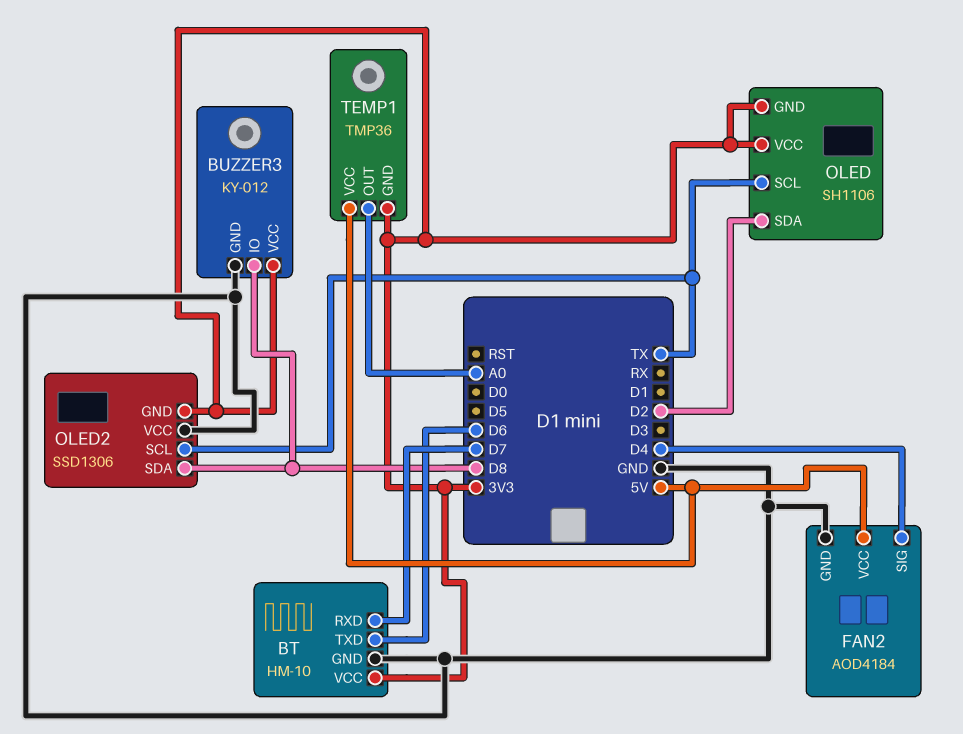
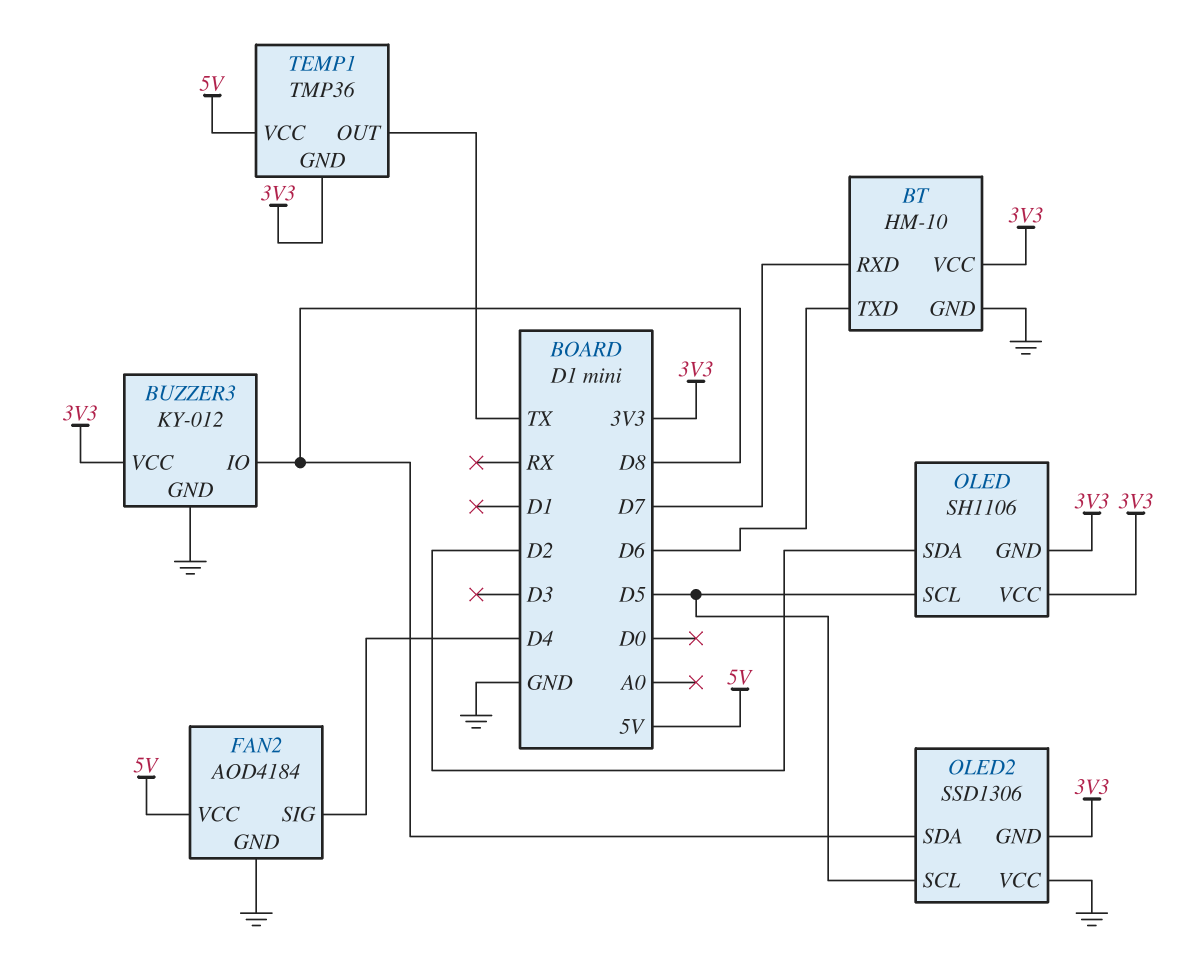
OLED pin SCL: TX -> D5
OLED2 pin SCL: TX -> D5
TEMP1 pin OUT: A0 -> TX

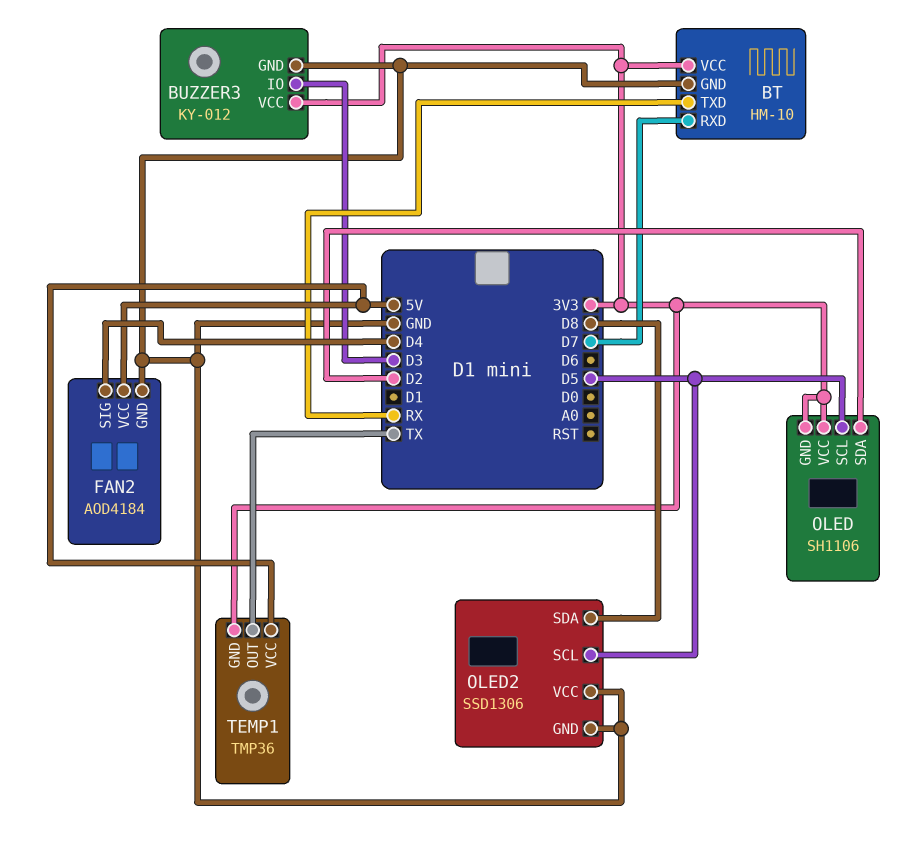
BT pin TXD: D6 -> RX
BUZZER3 pin IO: D8 -> D3
OLED2 pin GND: 3V3 -> GND

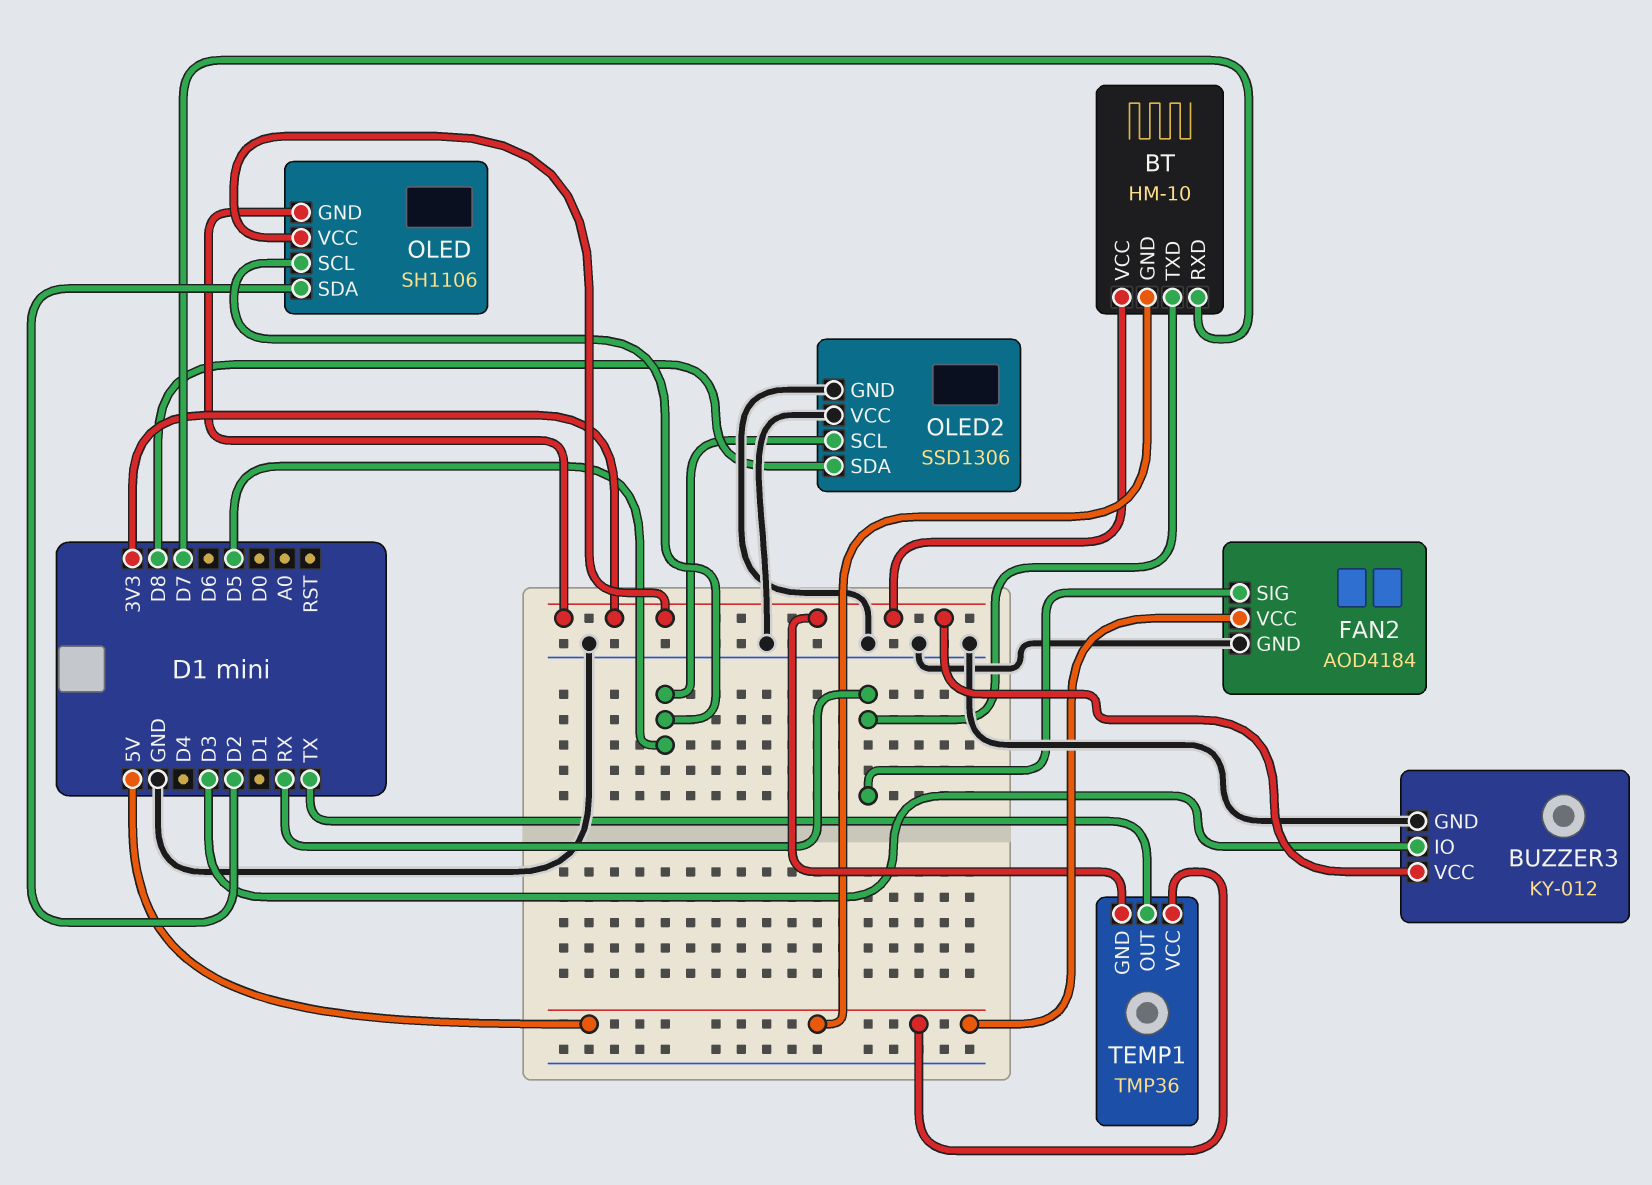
BT pin GND: GND -> 5V
FAN2 pin SIG: D4 -> RX

